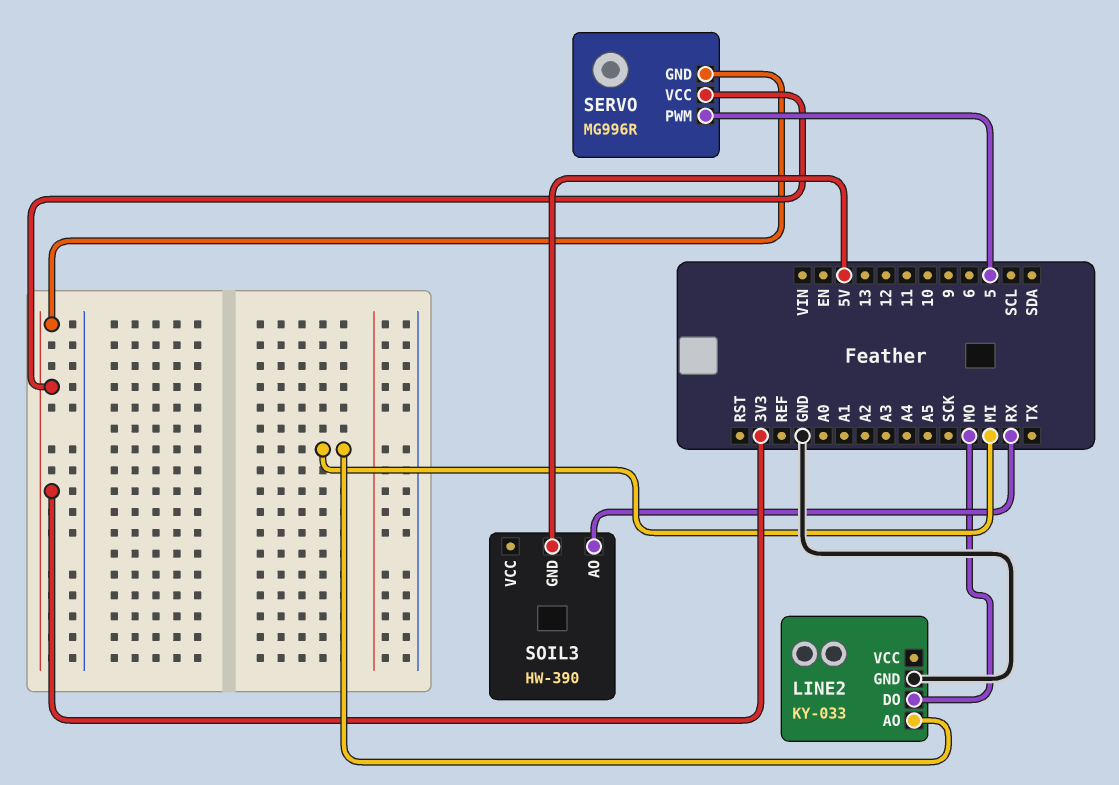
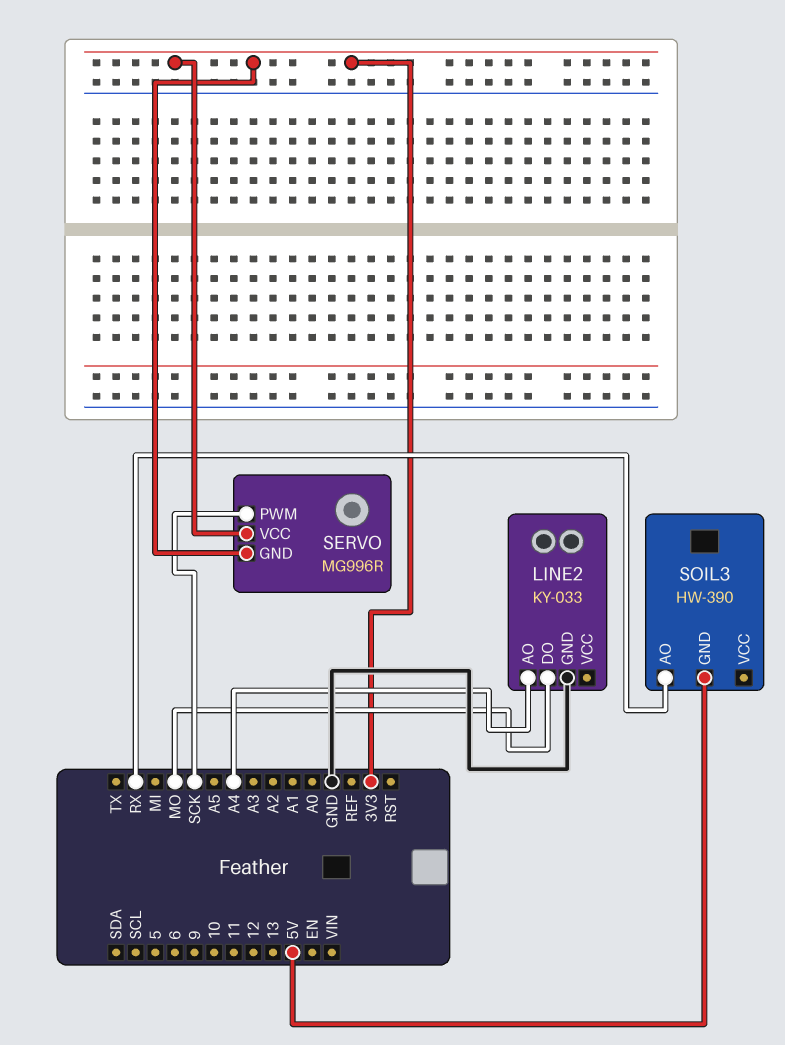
LINE2 pin AO: MI -> A4
SERVO pin PWM: 5 -> SCK

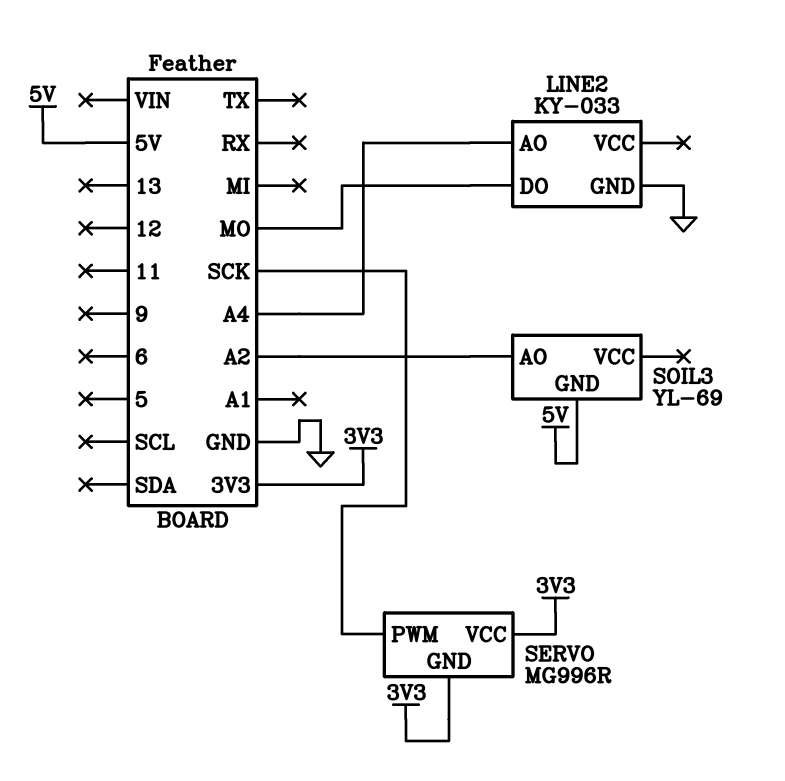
SOIL3: HW-390 -> YL-69
SOIL3 pin AO: RX -> A2

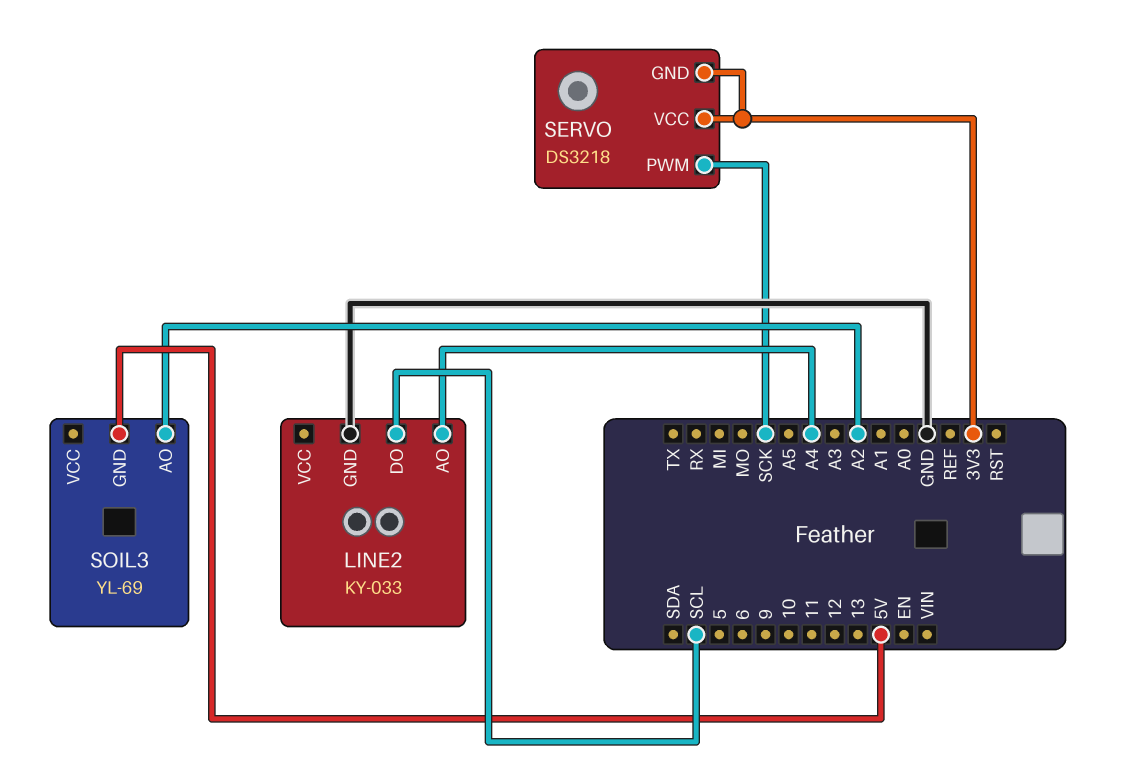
LINE2 pin DO: MO -> SCL
SERVO: MG996R -> DS3218

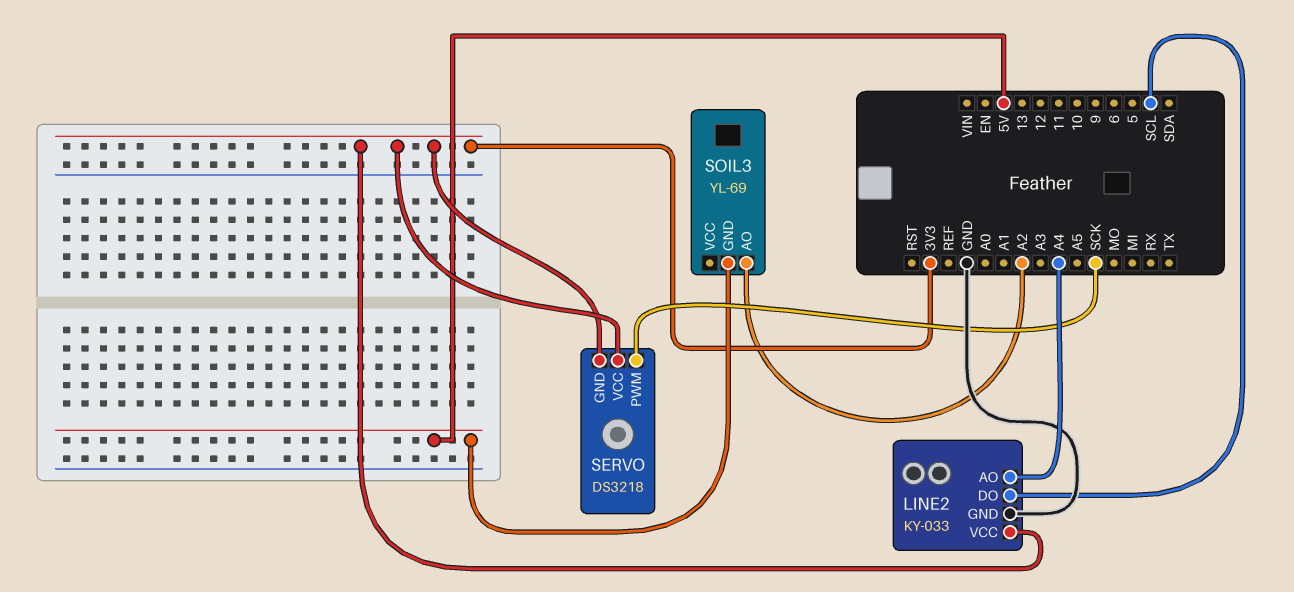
LINE2 pin VCC: none -> 3V3

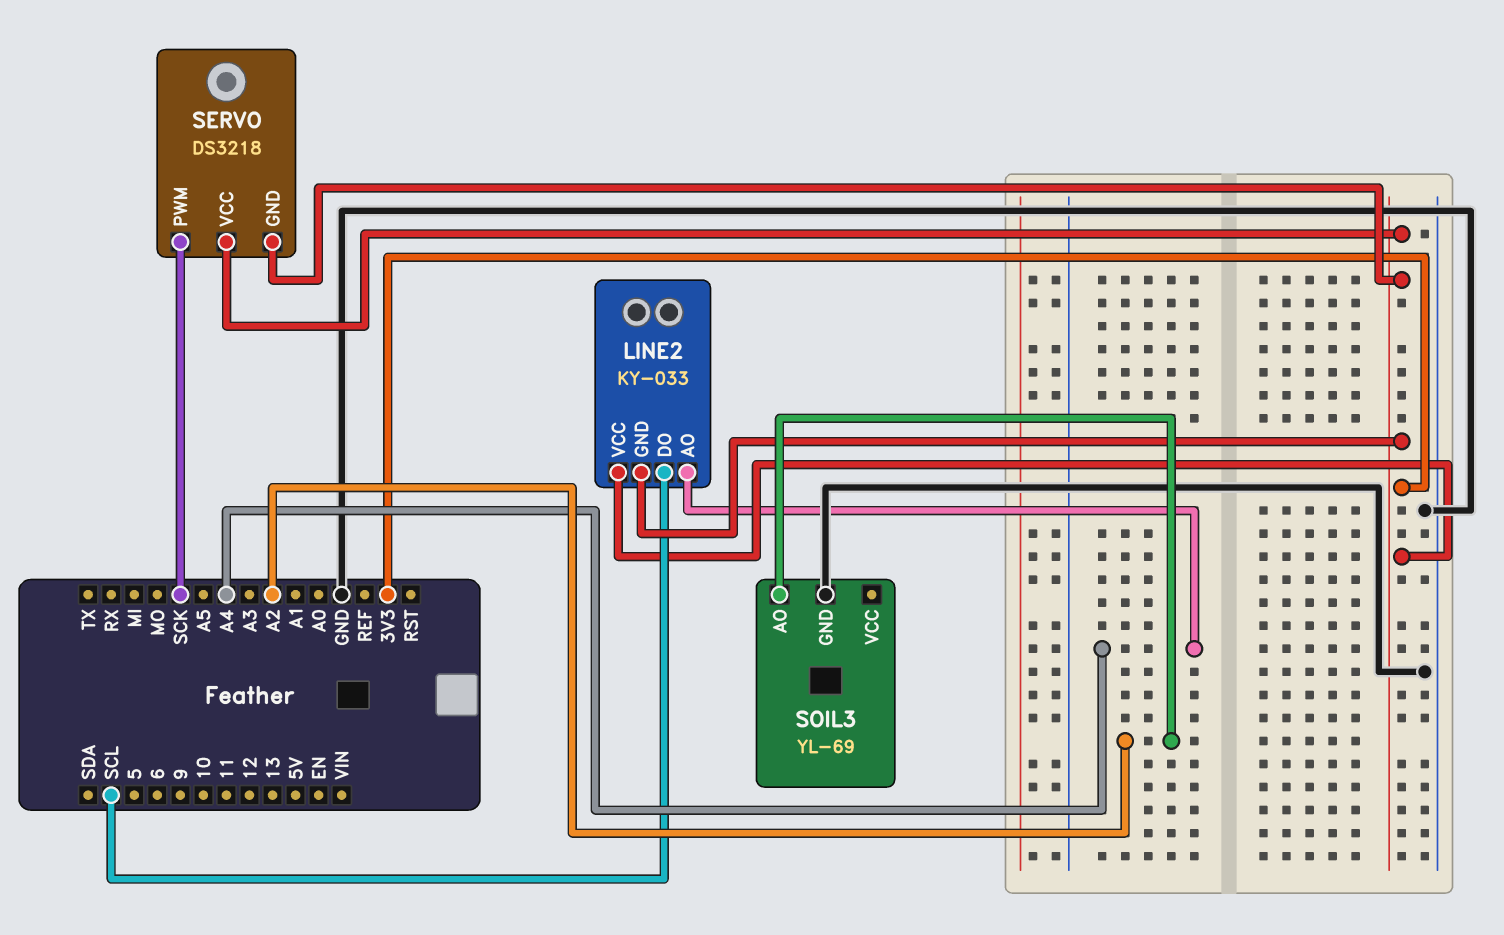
LINE2 pin GND: GND -> 3V3
SOIL3 pin GND: 5V -> GND

